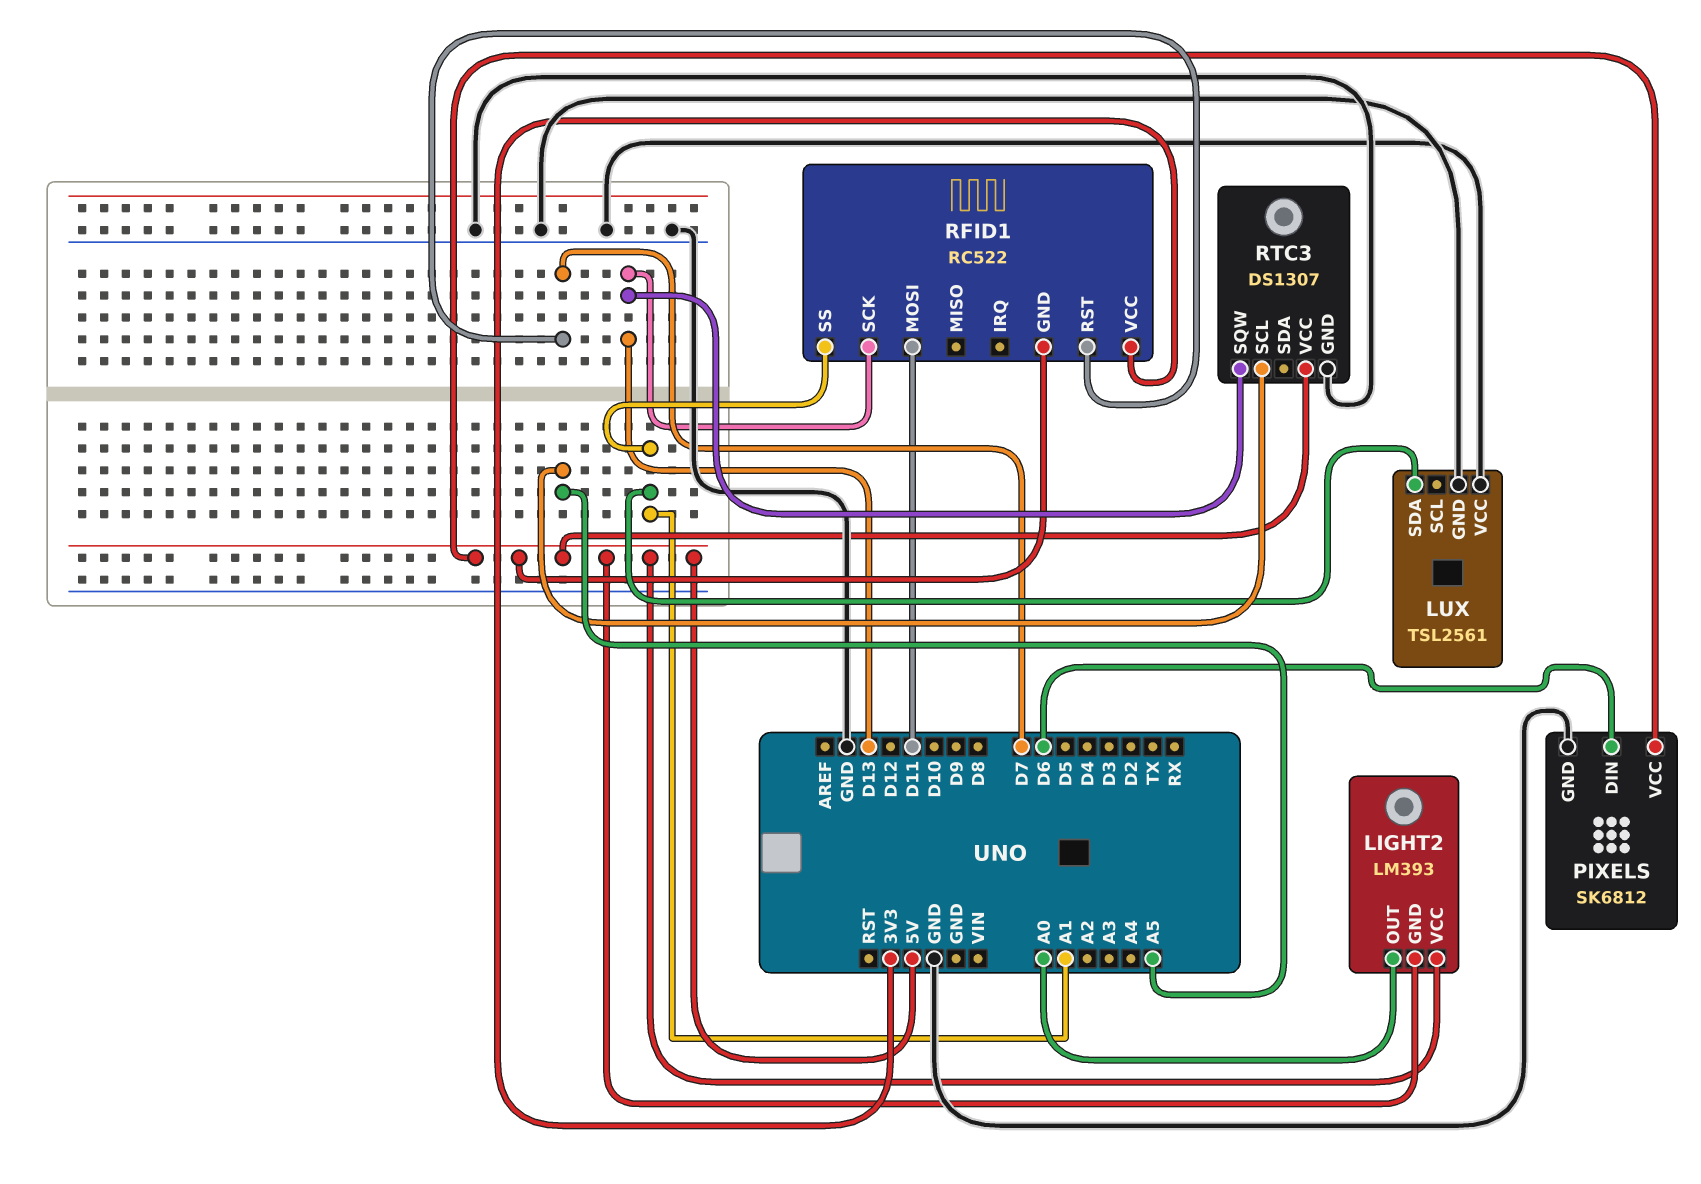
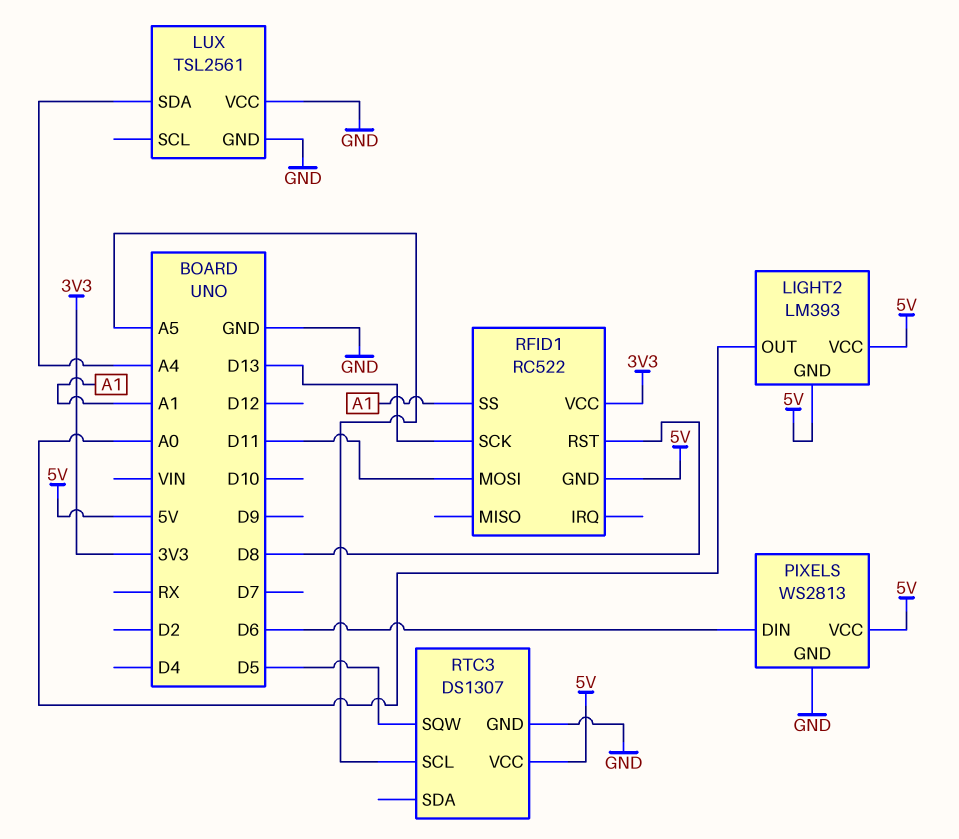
LUX pin SDA: A1 -> A4
PIXELS: SK6812 -> WS2813
RFID1 pin RST: D7 -> D8
RTC3 pin SQW: D13 -> D5

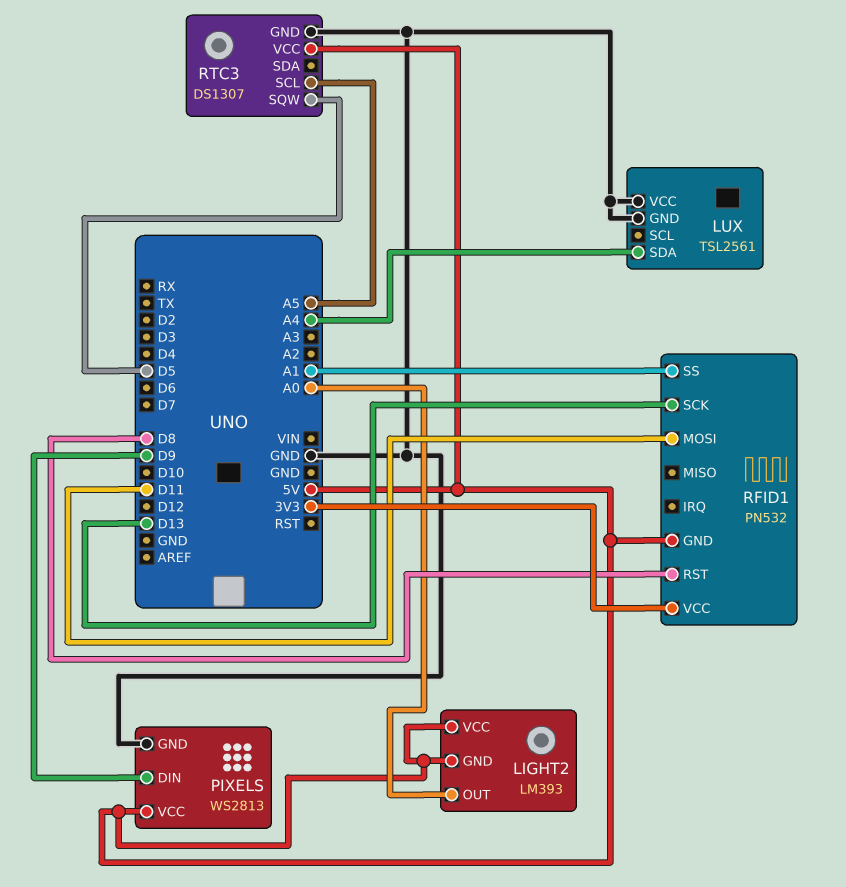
PIXELS pin DIN: D6 -> D9
RFID1: RC522 -> PN532

